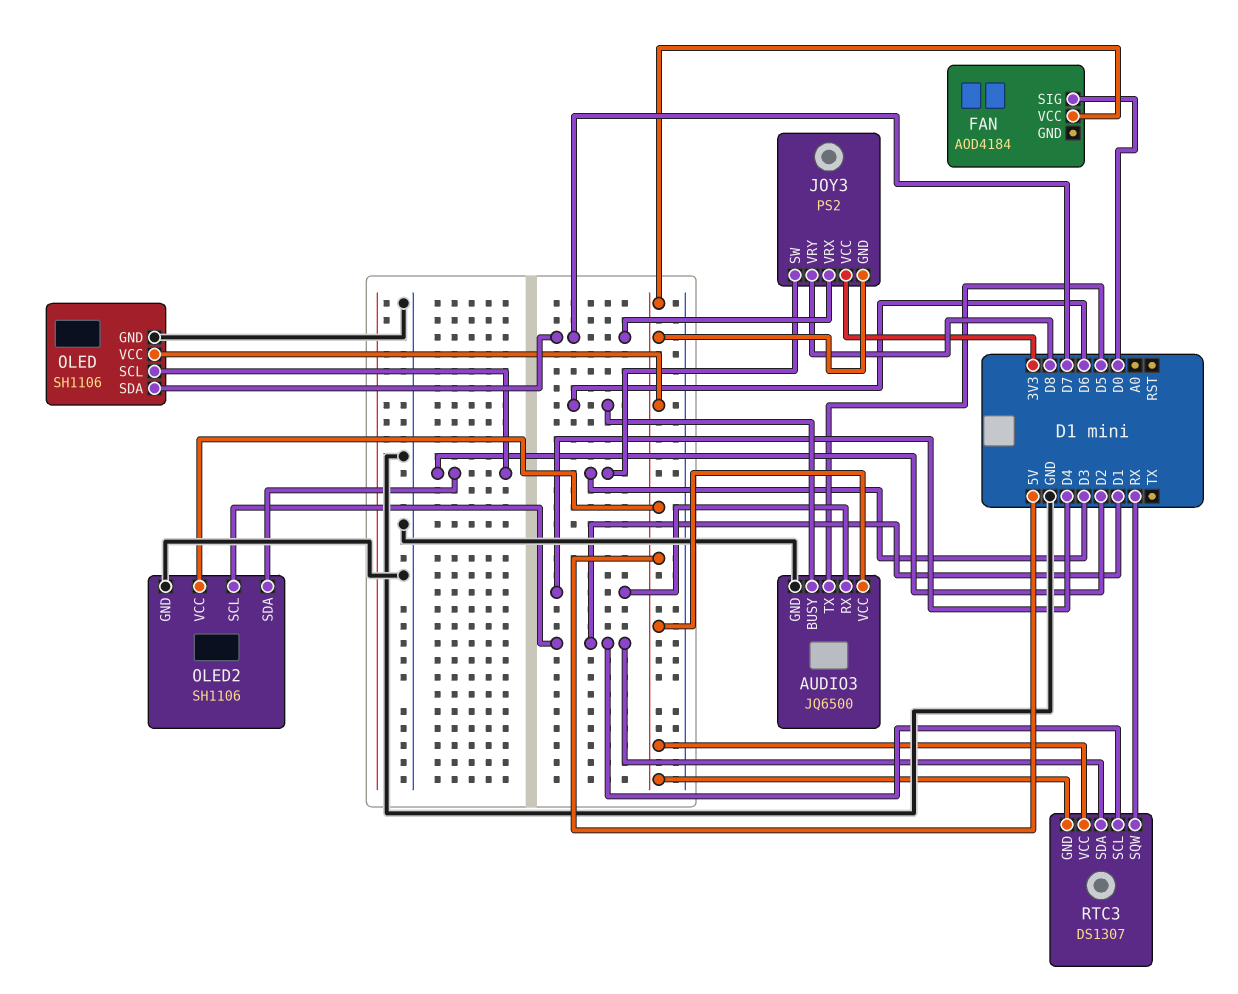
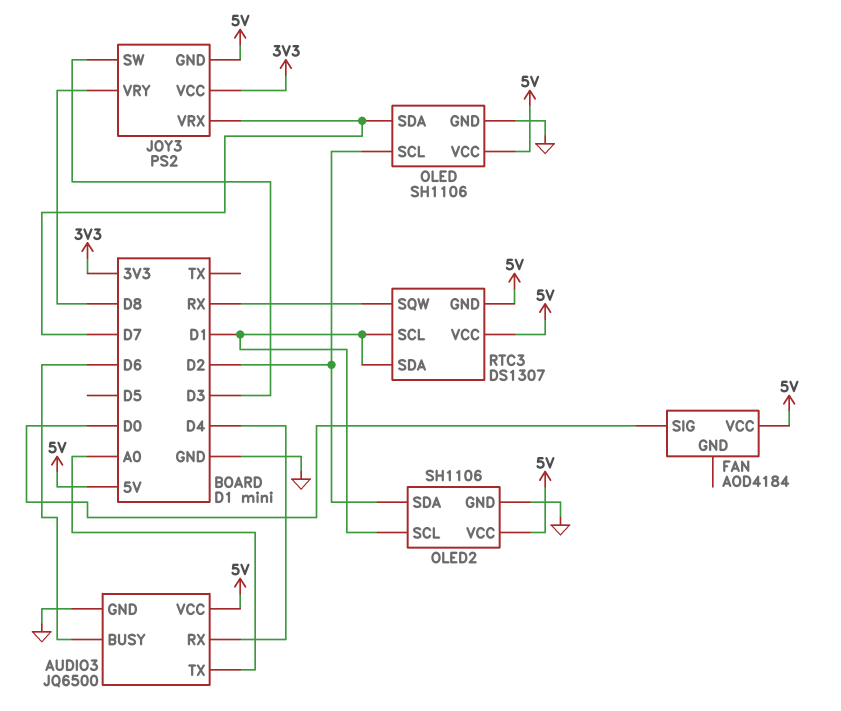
AUDIO3 pin TX: D5 -> A0

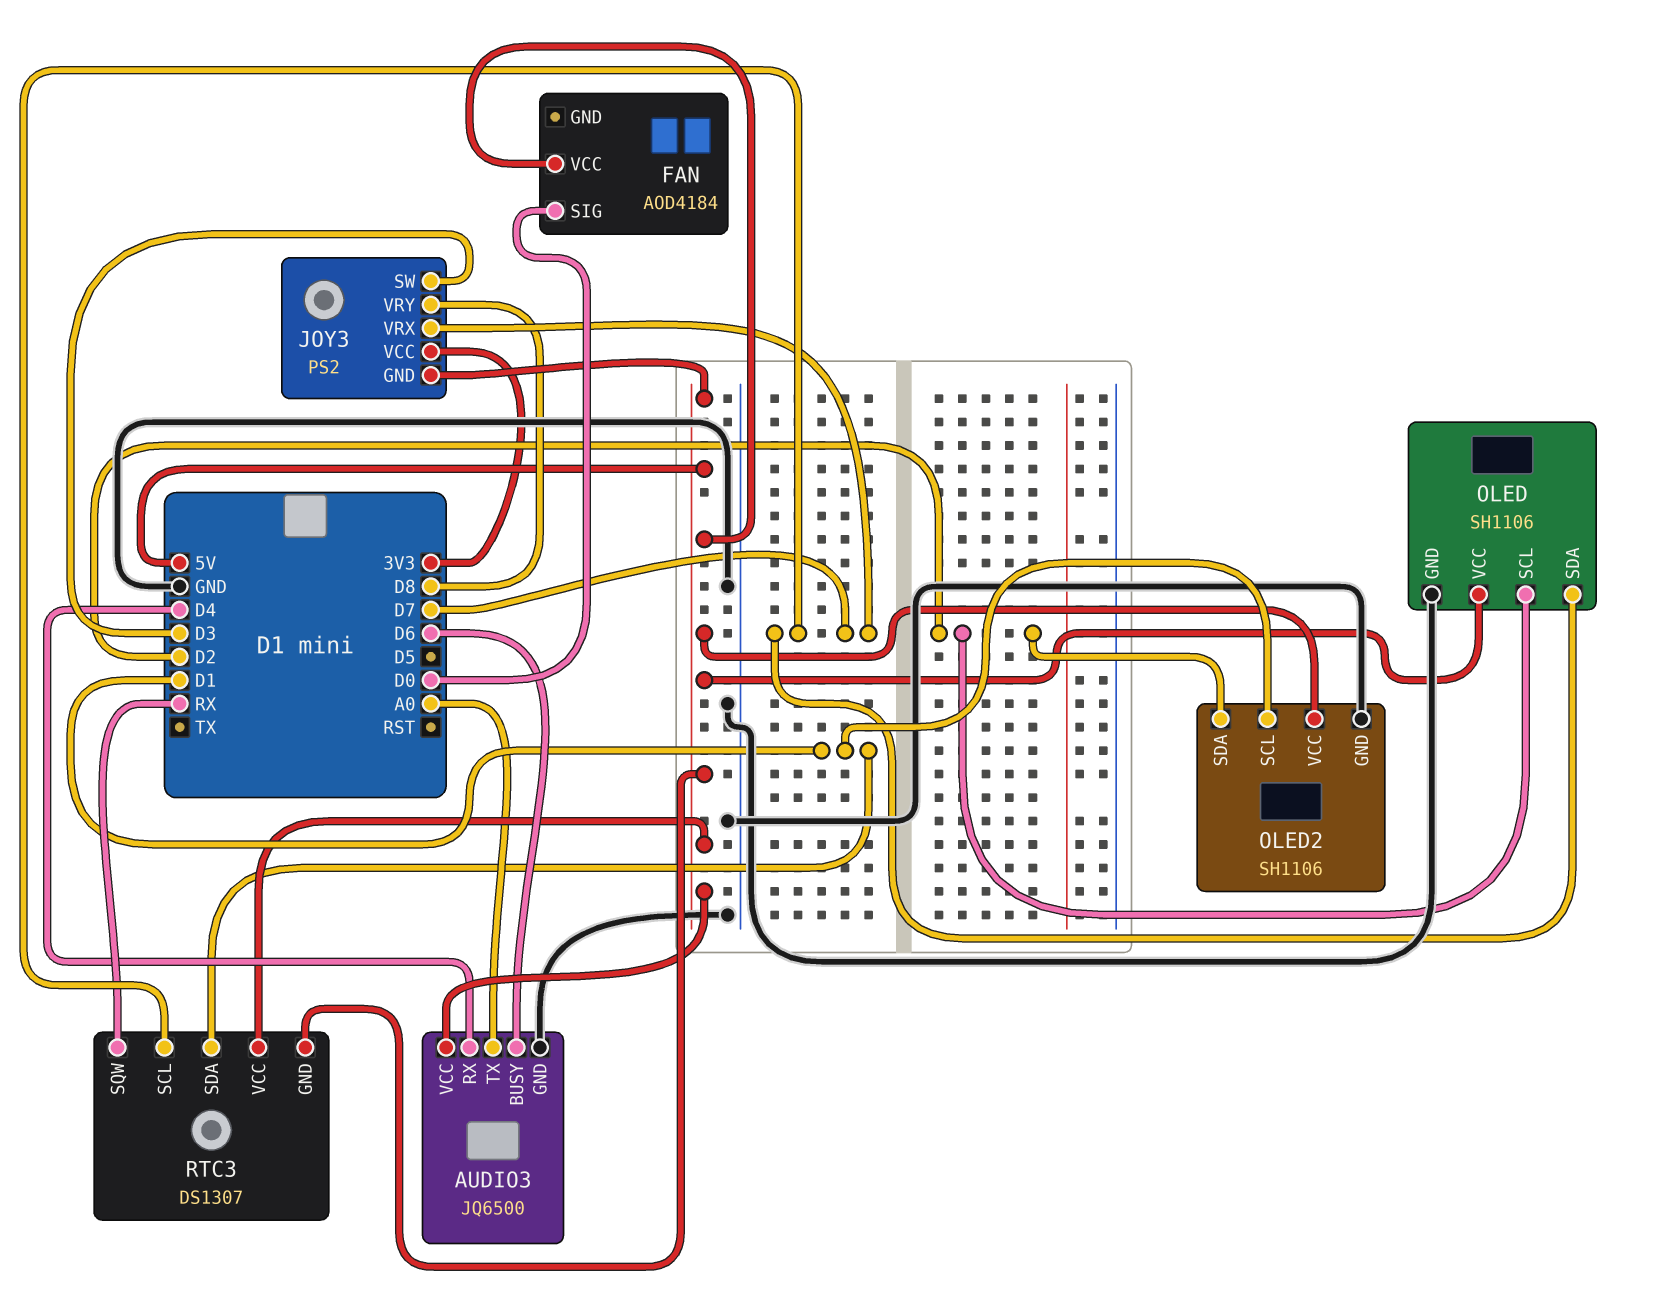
RTC3 pin SCL: D1 -> D7

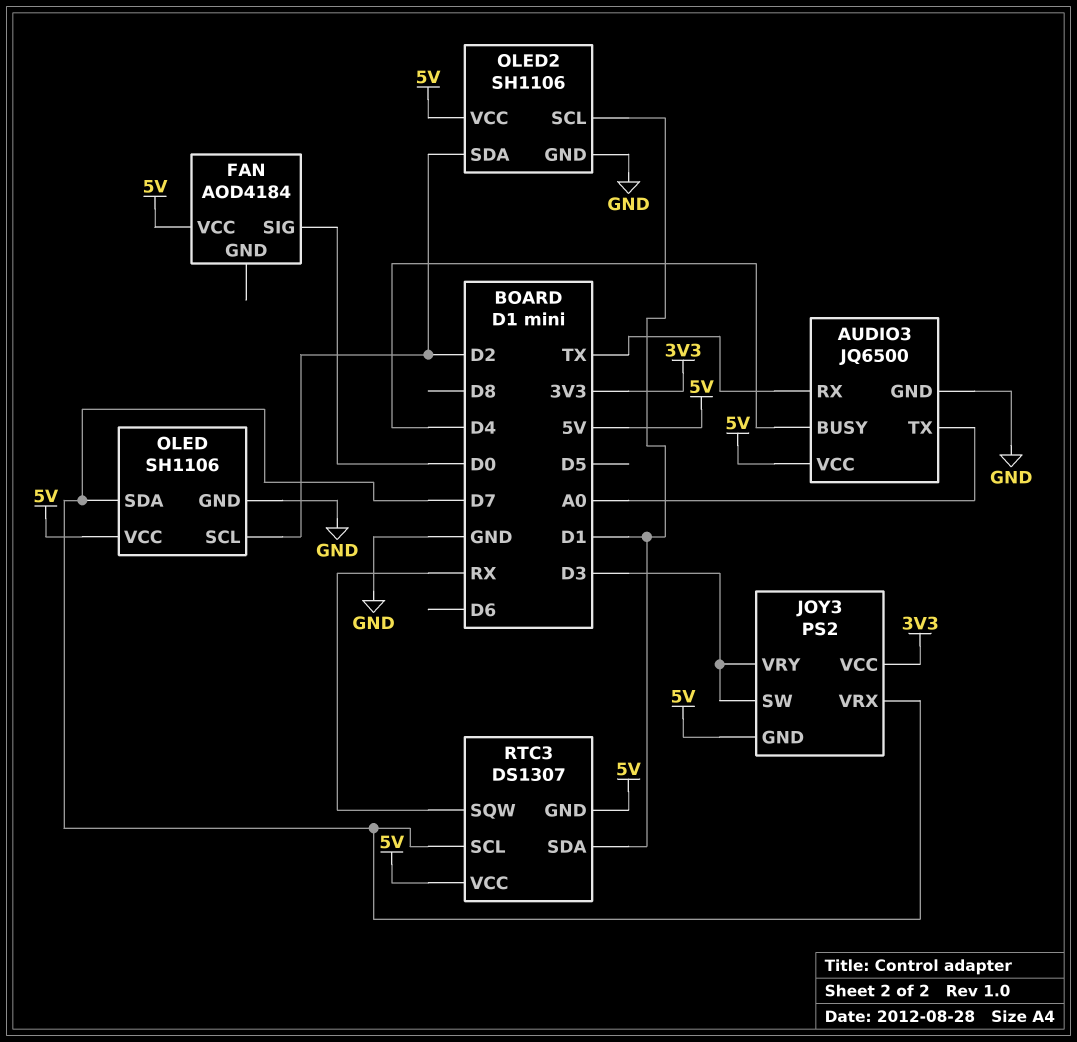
AUDIO3 pin BUSY: D6 -> D4
AUDIO3 pin RX: D4 -> TX
JOY3 pin VRY: D8 -> D3

